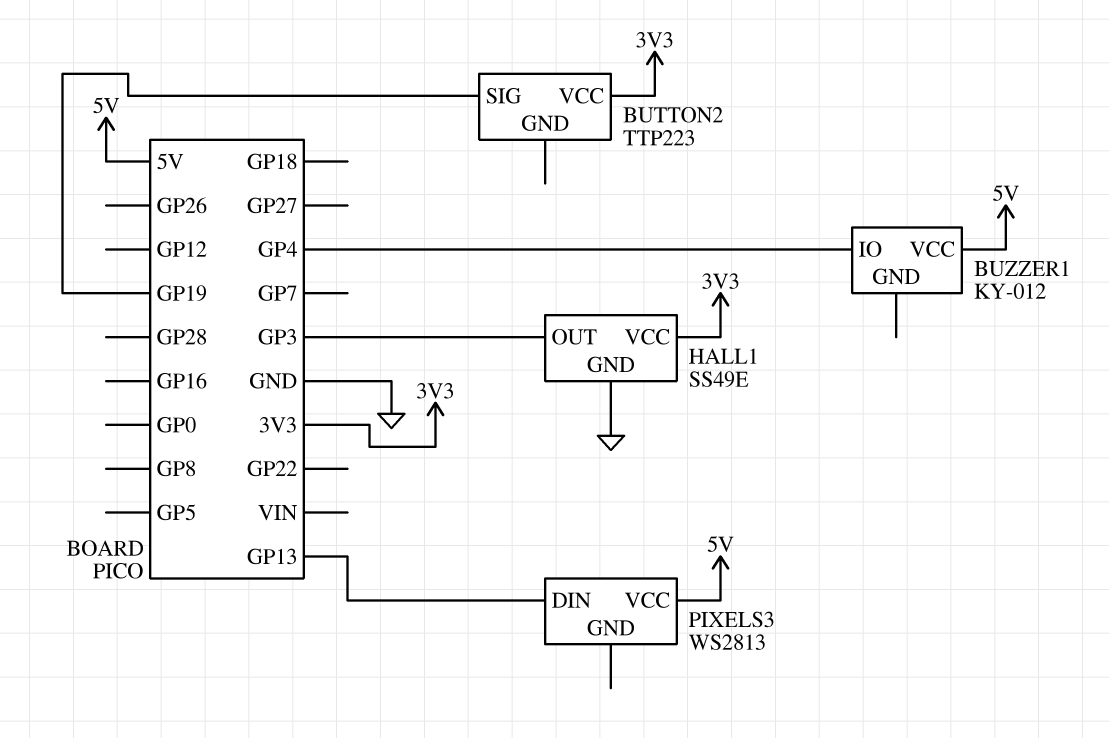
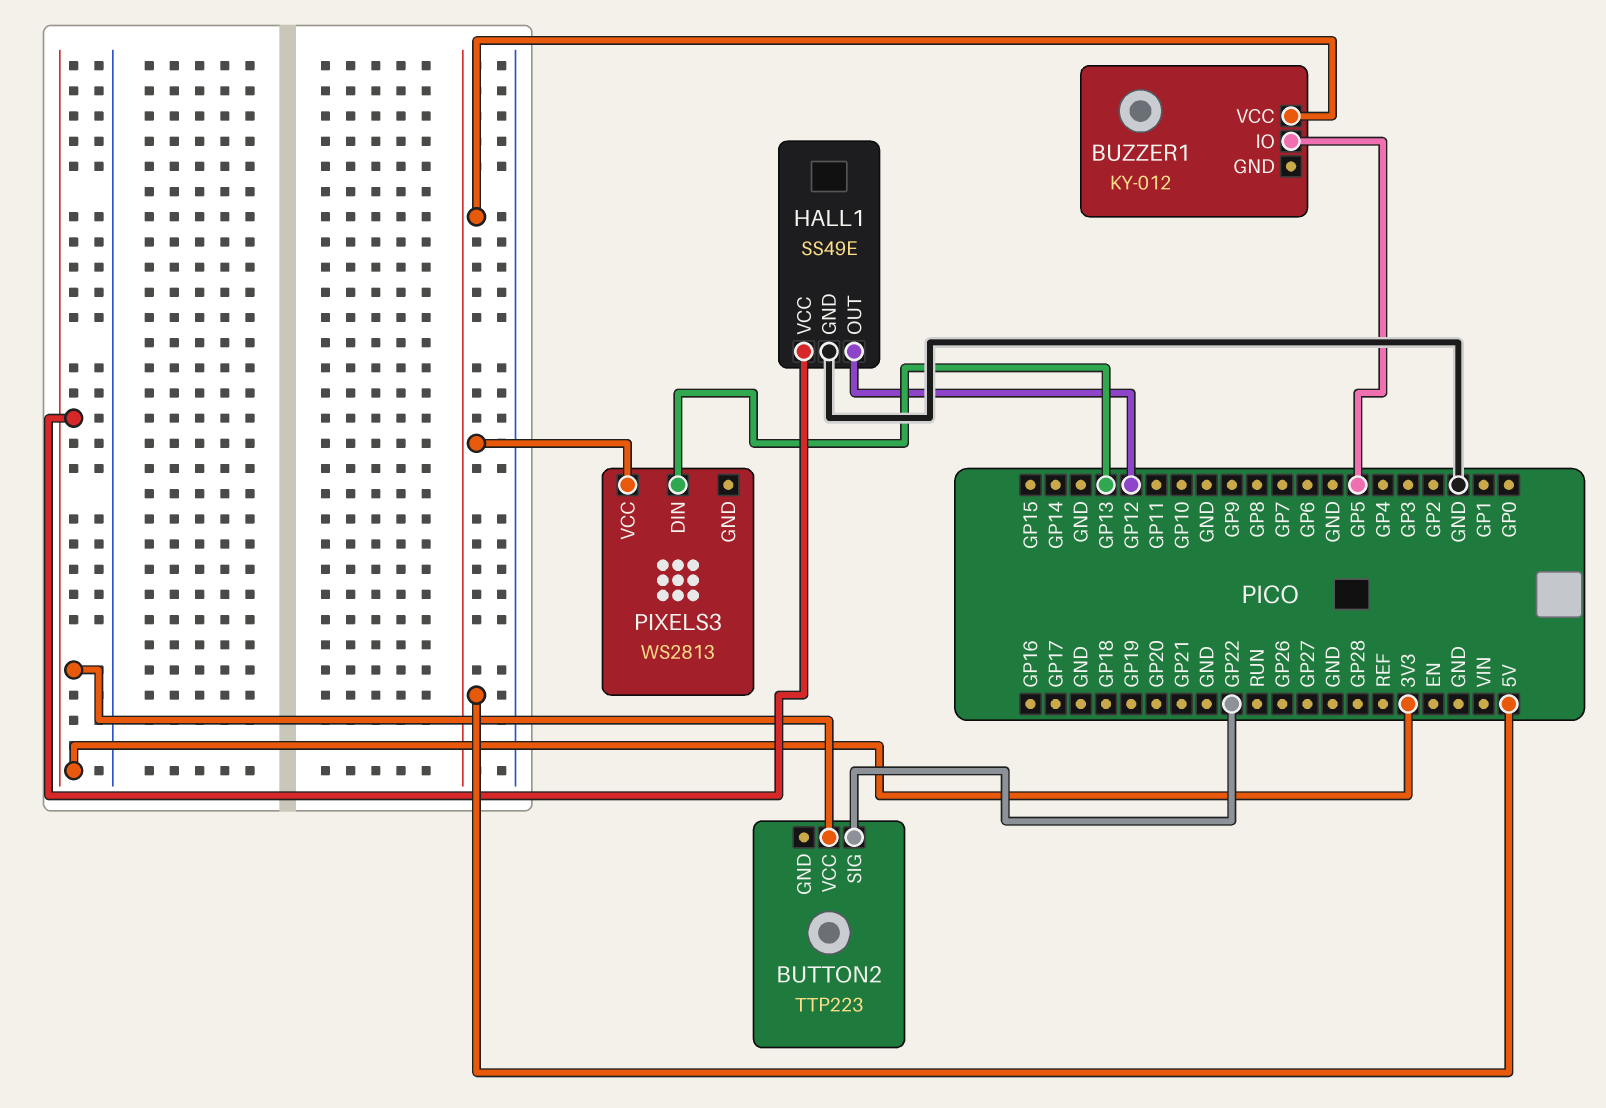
BUTTON2 pin SIG: GP19 -> GP22
BUZZER1 pin IO: GP4 -> GP5
HALL1 pin OUT: GP3 -> GP12

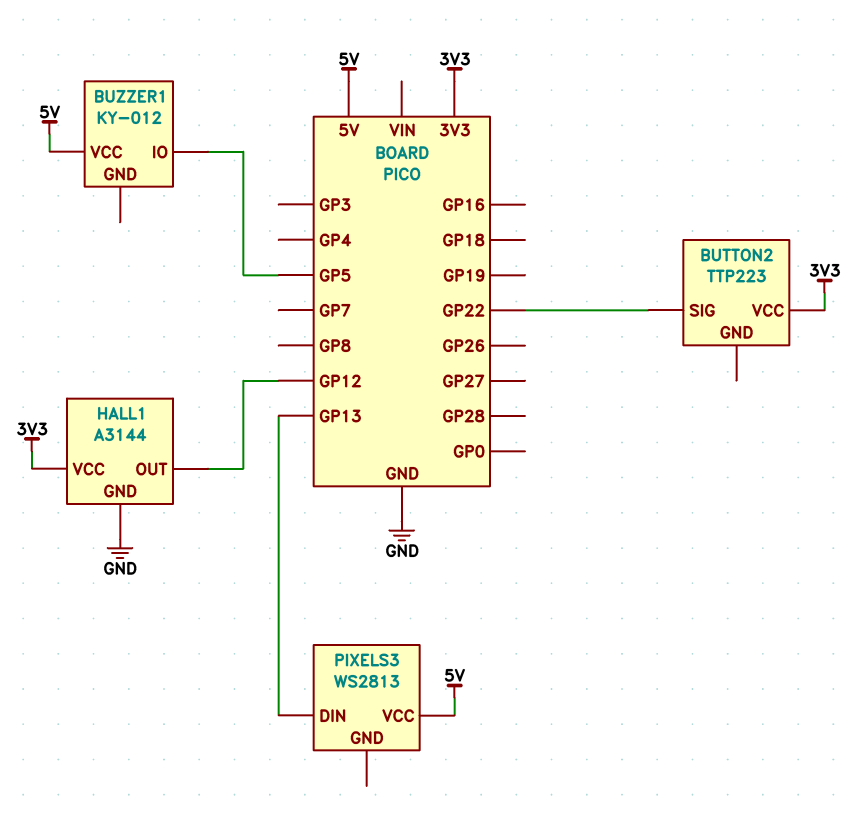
HALL1: SS49E -> A3144

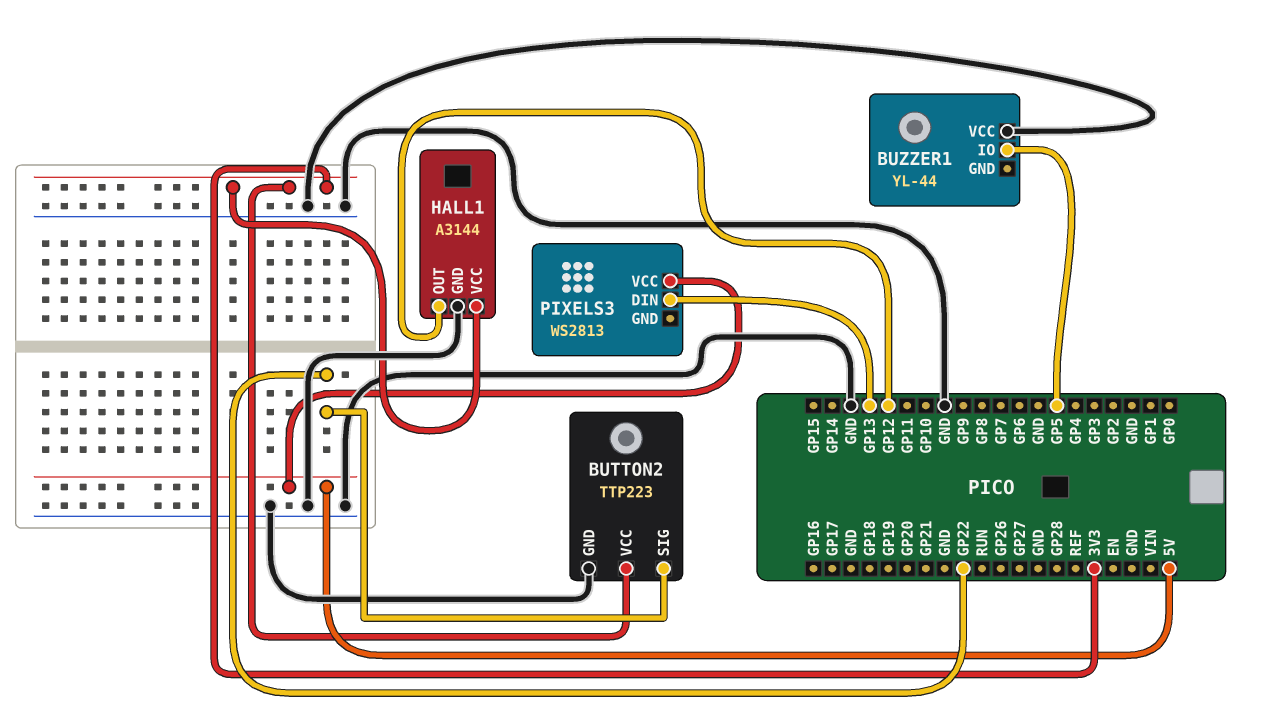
BUTTON2 pin GND: none -> GND
BUZZER1: KY-012 -> YL-44
BUZZER1 pin VCC: 5V -> GND

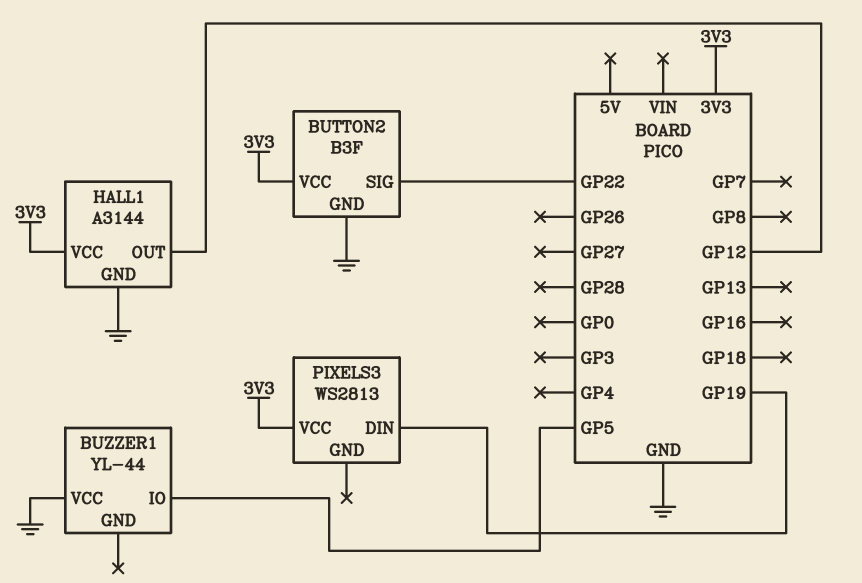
BUTTON2: TTP223 -> B3F
PIXELS3 pin DIN: GP13 -> GP19
PIXELS3 pin VCC: 5V -> 3V3

